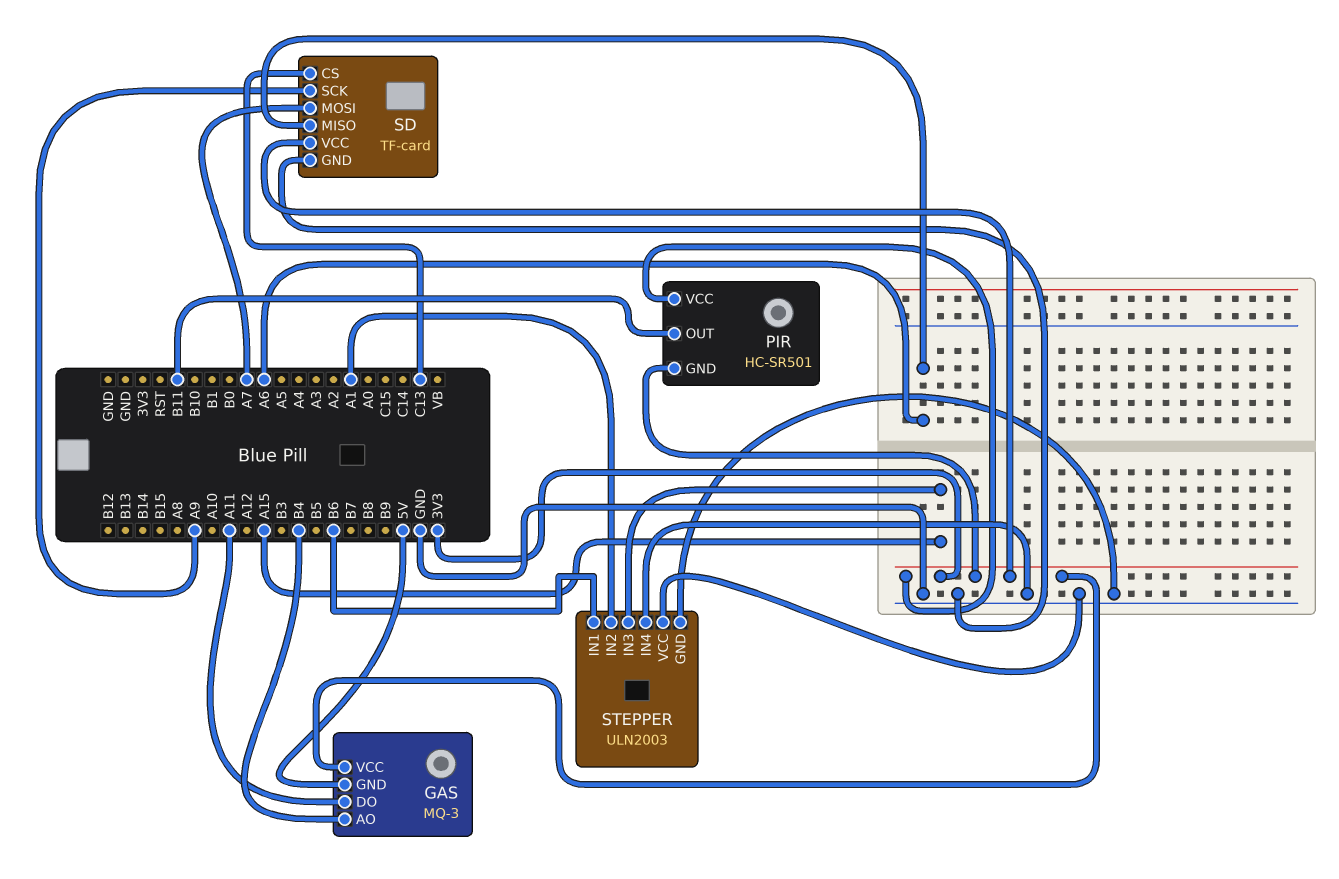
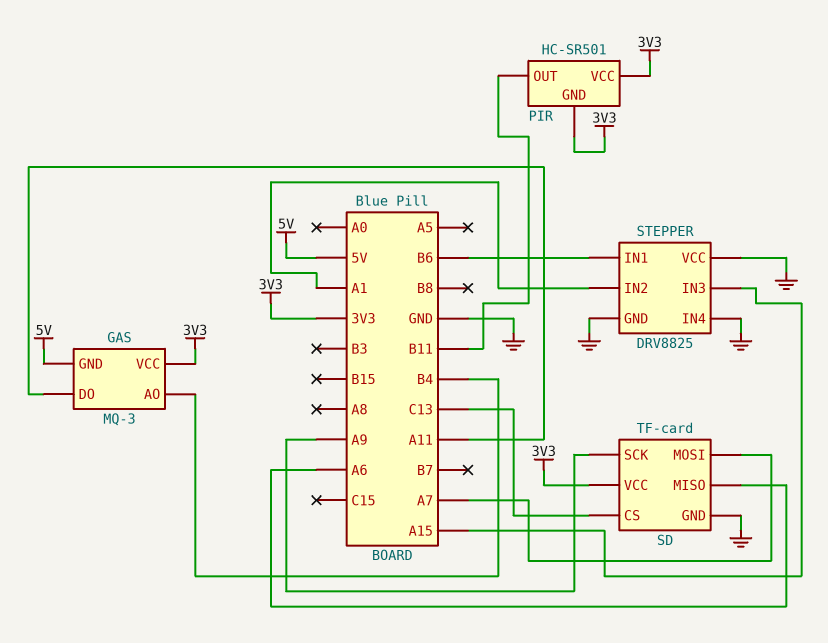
STEPPER: ULN2003 -> DRV8825

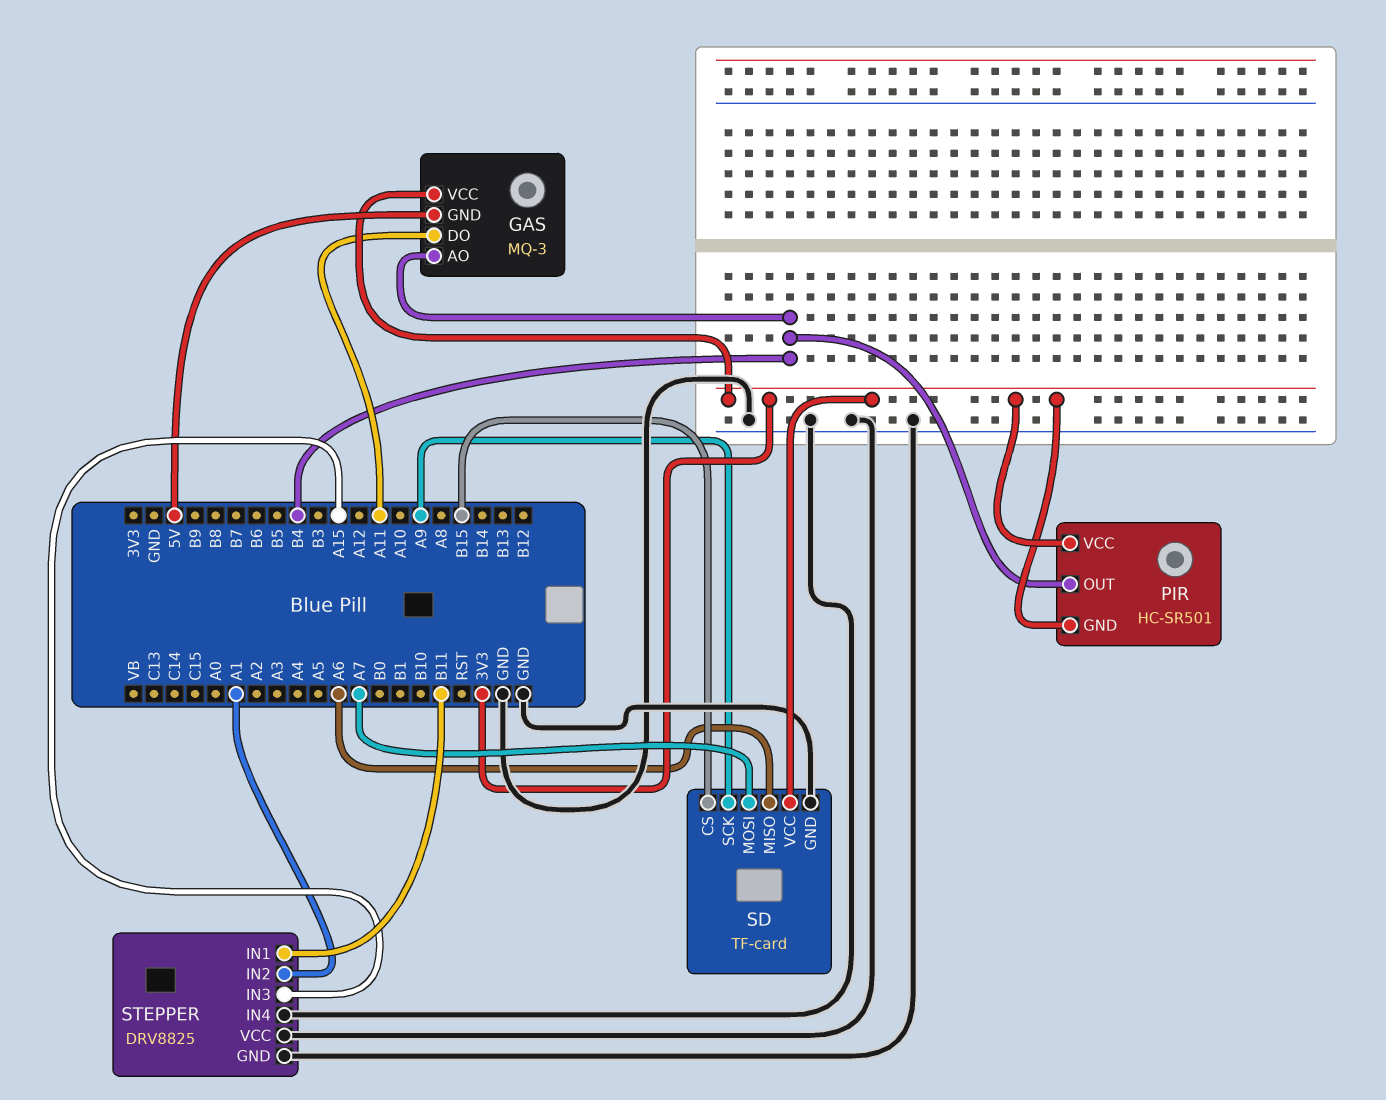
PIR pin OUT: B11 -> B4
SD pin CS: C13 -> B15
STEPPER pin IN1: B6 -> B11

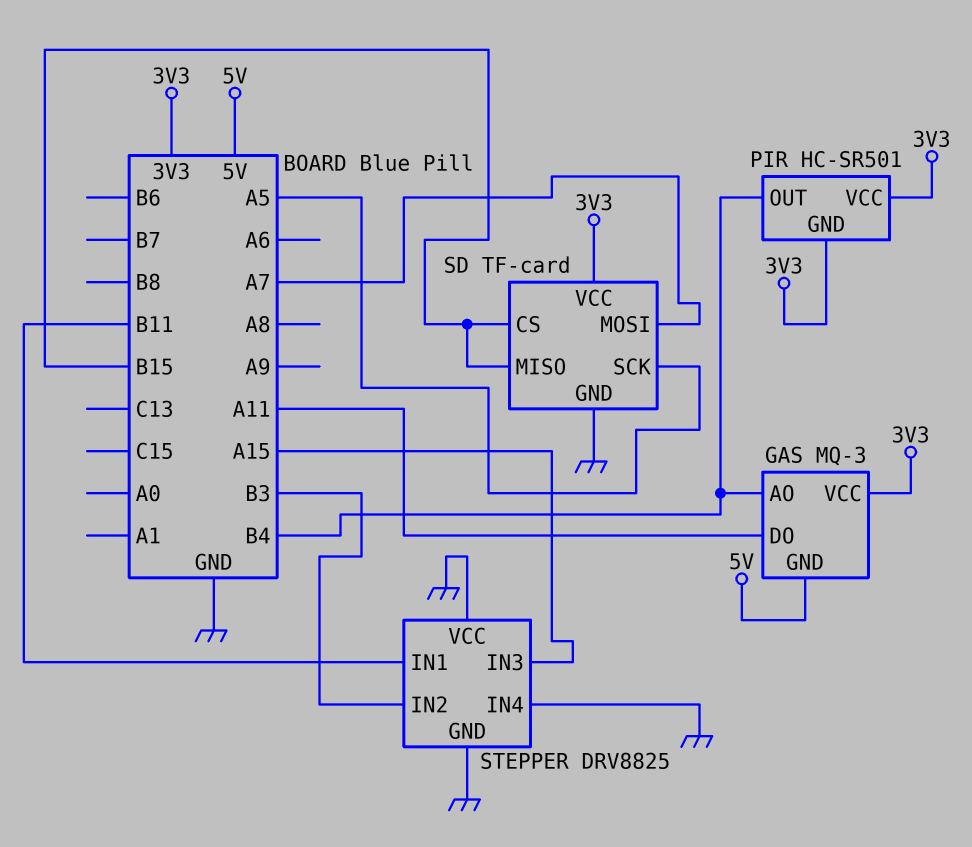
SD pin MISO: A6 -> B15
SD pin SCK: A9 -> A5
STEPPER pin IN2: A1 -> B3

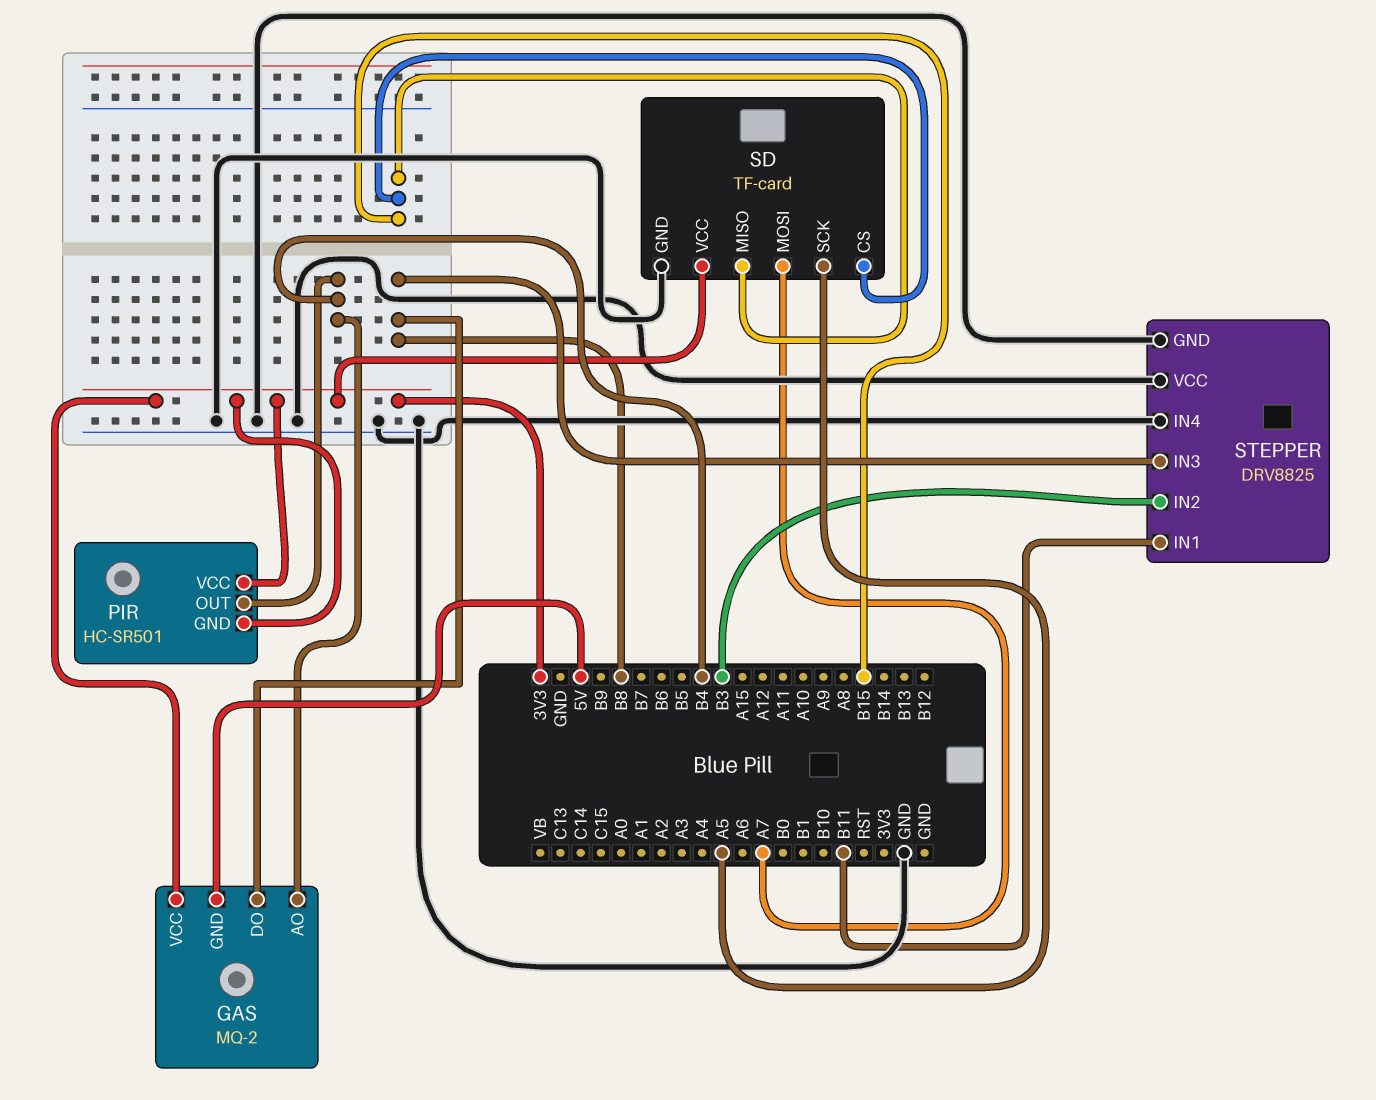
GAS: MQ-3 -> MQ-2
GAS pin DO: A11 -> B8
STEPPER pin IN3: A15 -> B8

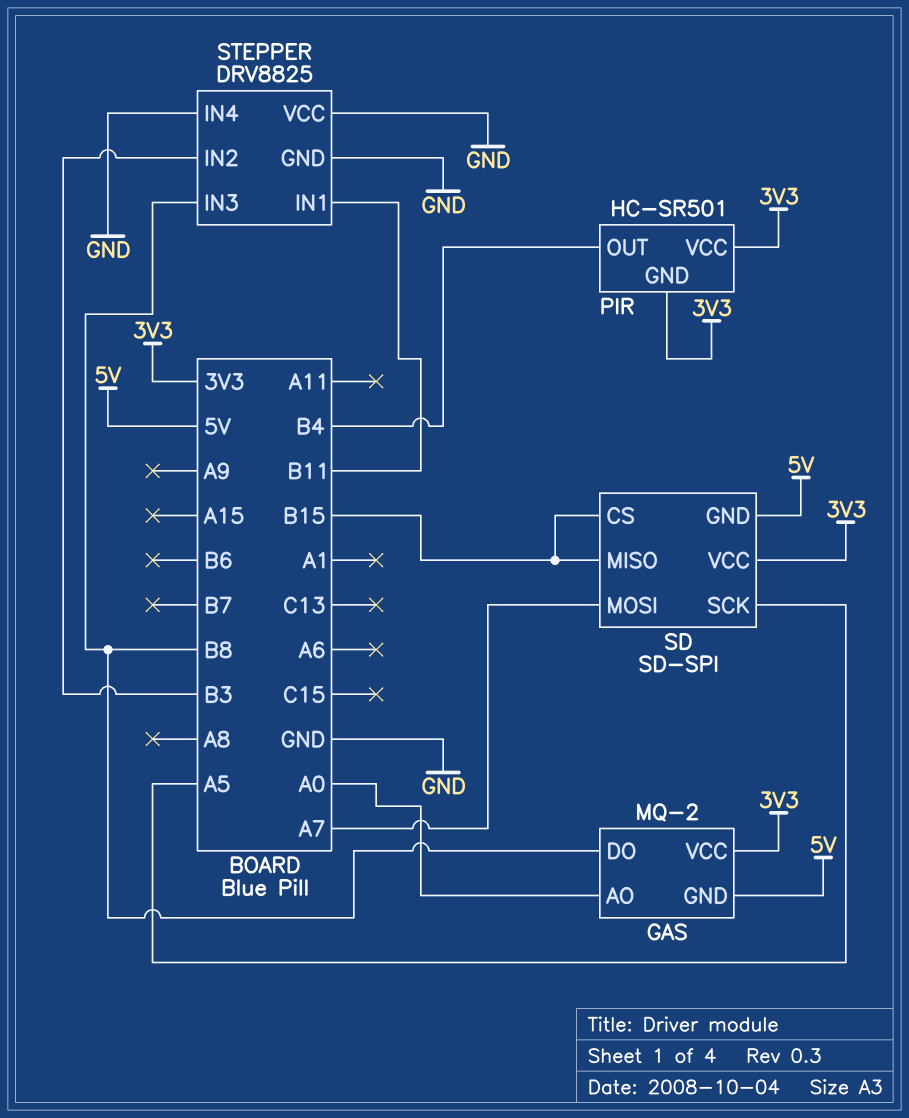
GAS pin AO: B4 -> A0
SD: TF-card -> SD-SPI
SD pin GND: GND -> 5V

